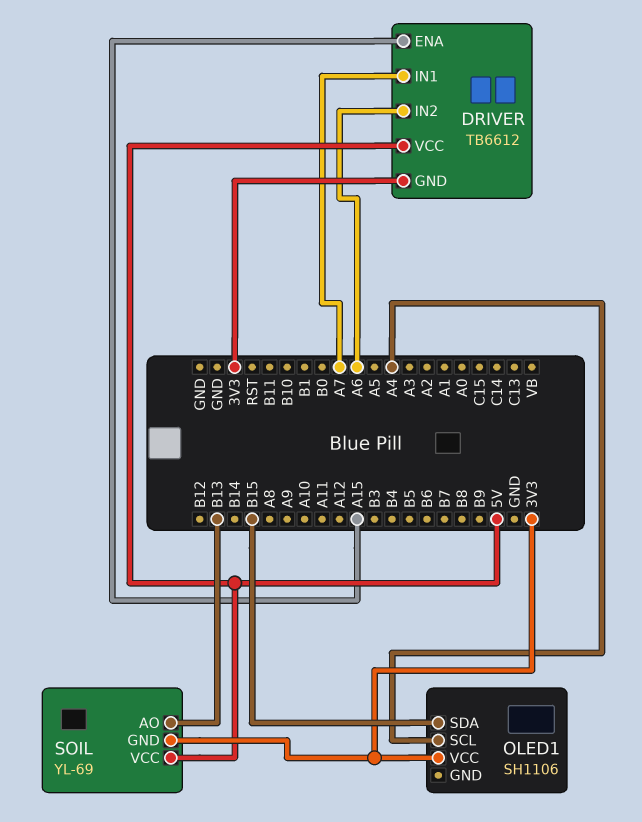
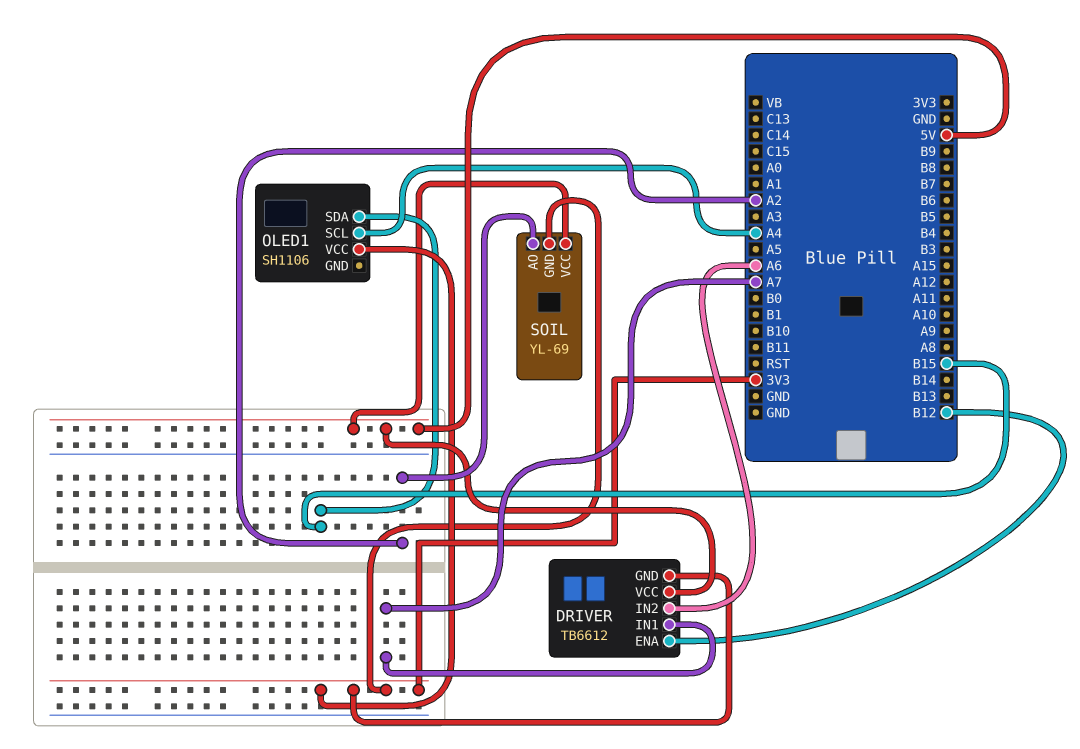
DRIVER pin ENA: A15 -> B12
SOIL pin AO: B13 -> A2

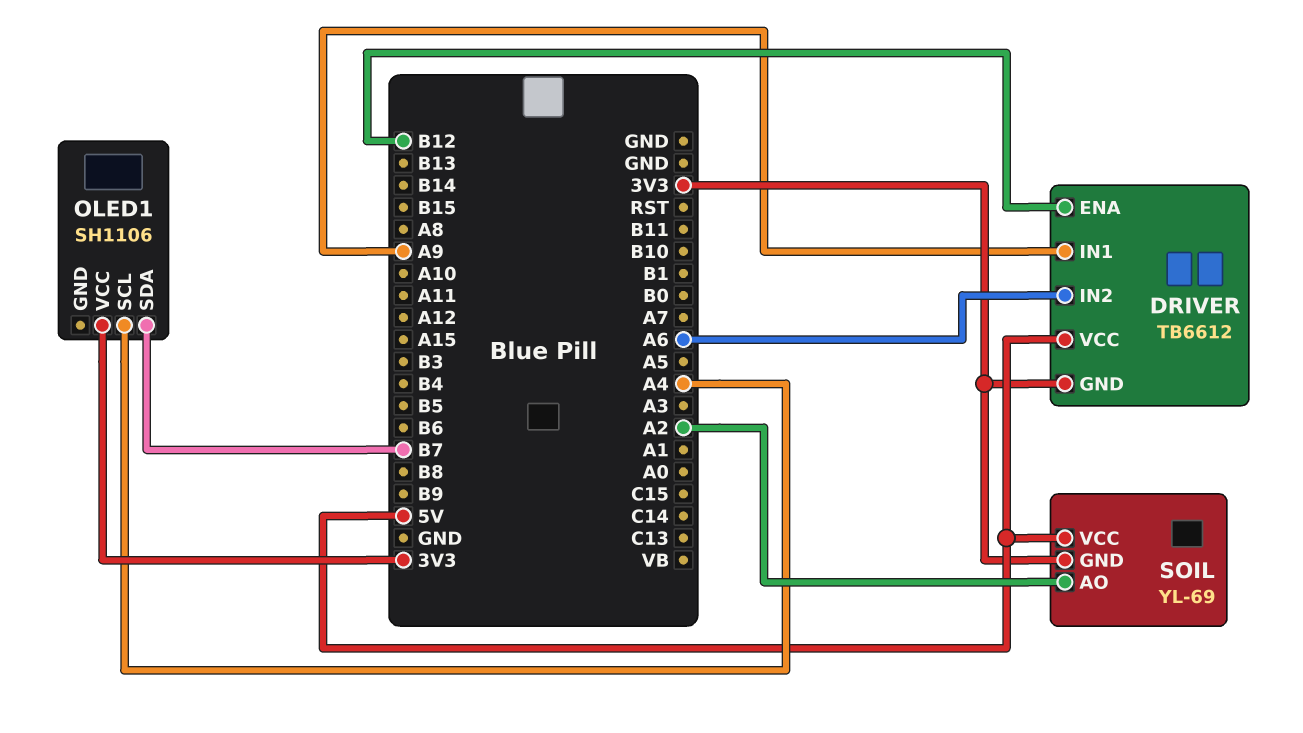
DRIVER pin IN1: A7 -> A9
OLED1 pin SDA: B15 -> B7

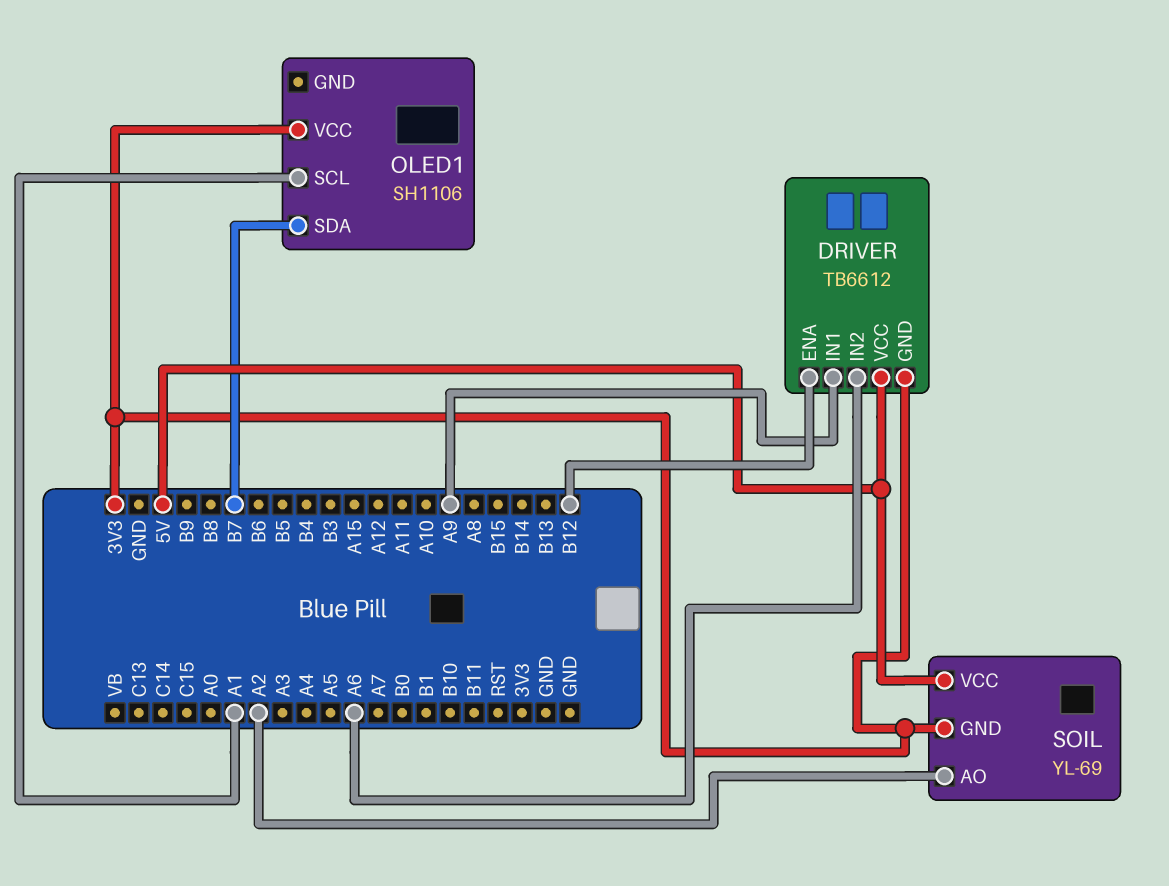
OLED1 pin SCL: A4 -> A1

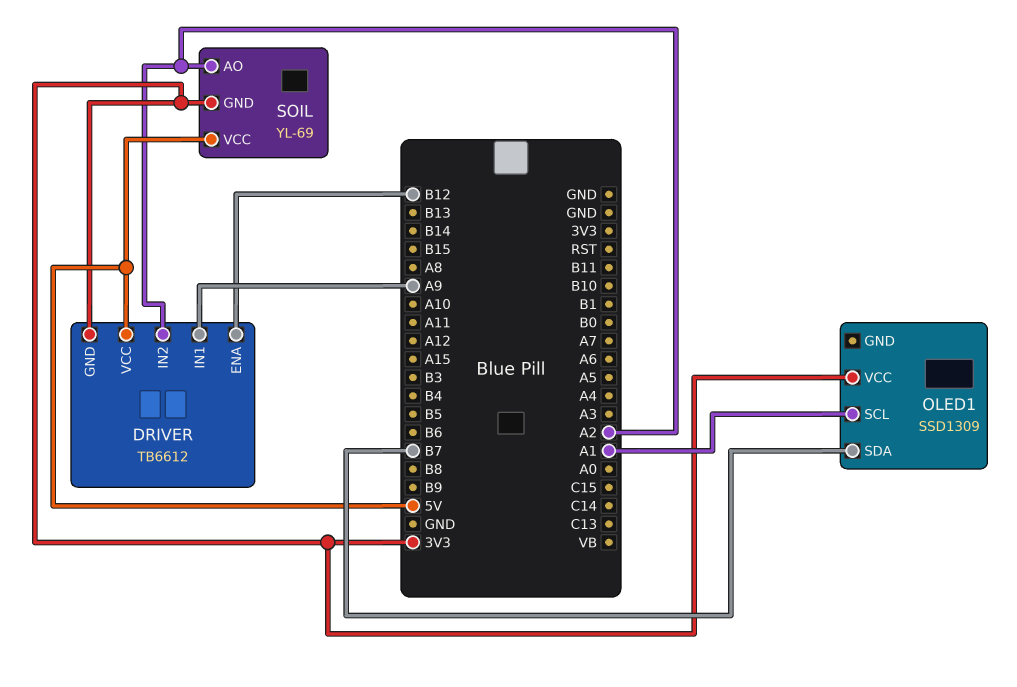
DRIVER pin IN2: A6 -> A2
OLED1: SH1106 -> SSD1309

